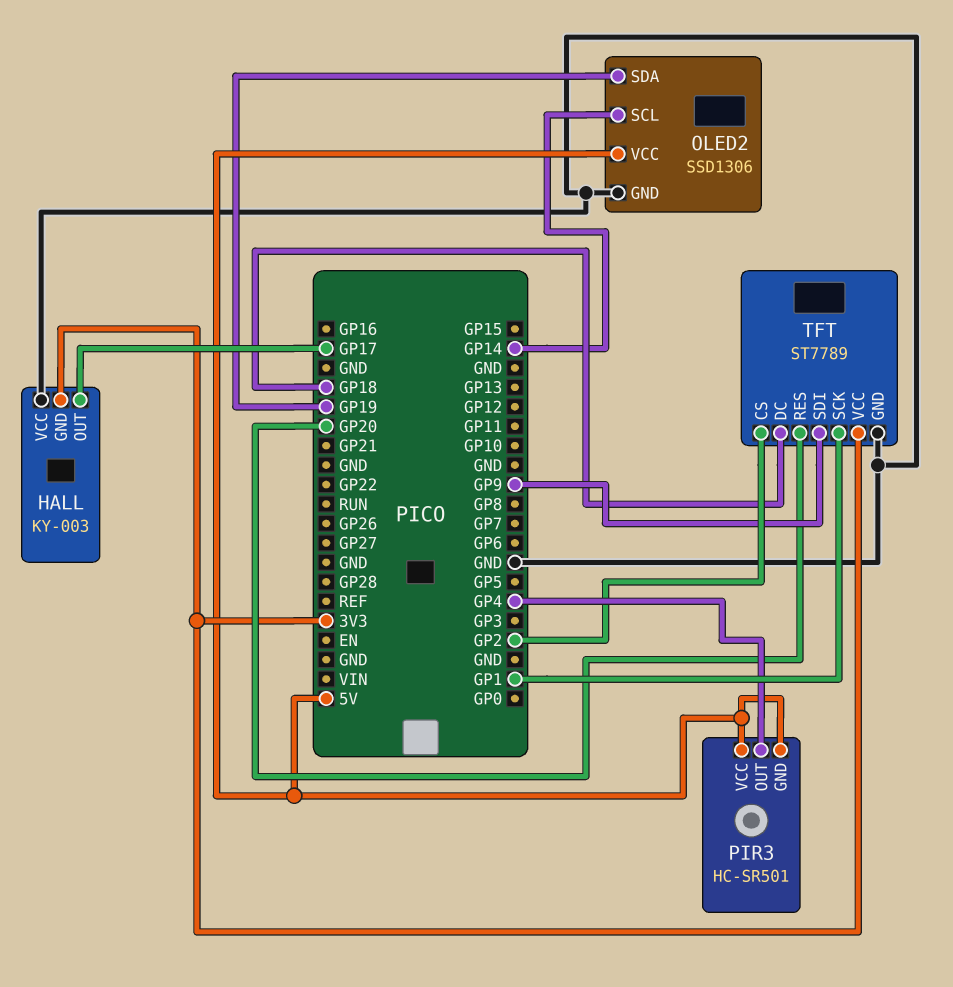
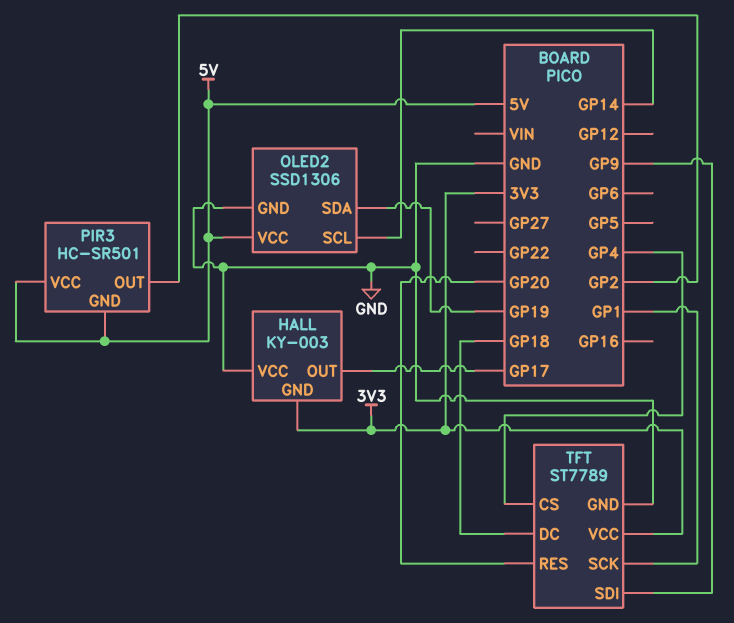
PIR3 pin OUT: GP4 -> GP2
TFT pin CS: GP2 -> GP4

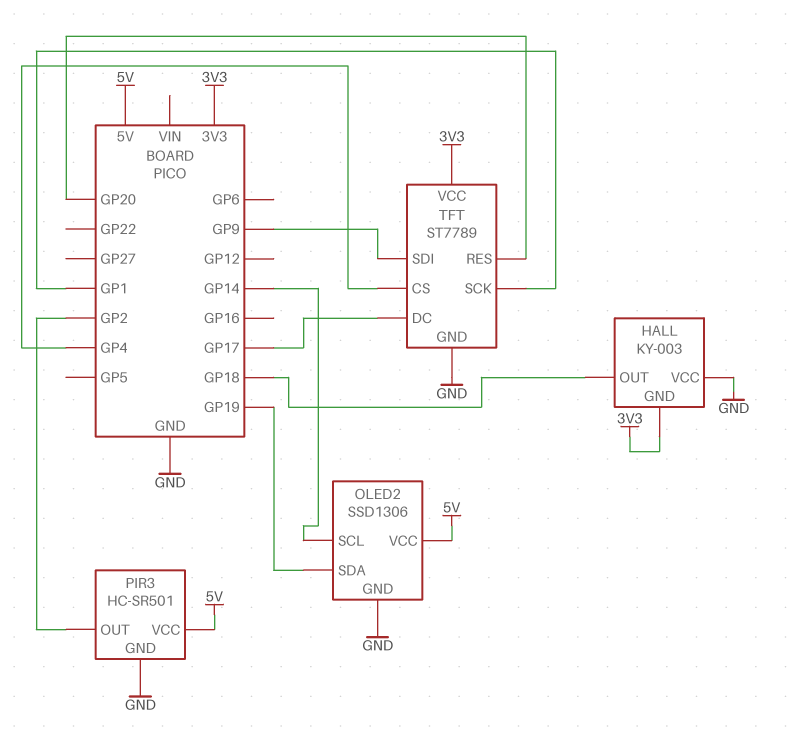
HALL pin OUT: GP17 -> GP18
PIR3 pin GND: 5V -> GND
TFT pin DC: GP18 -> GP17

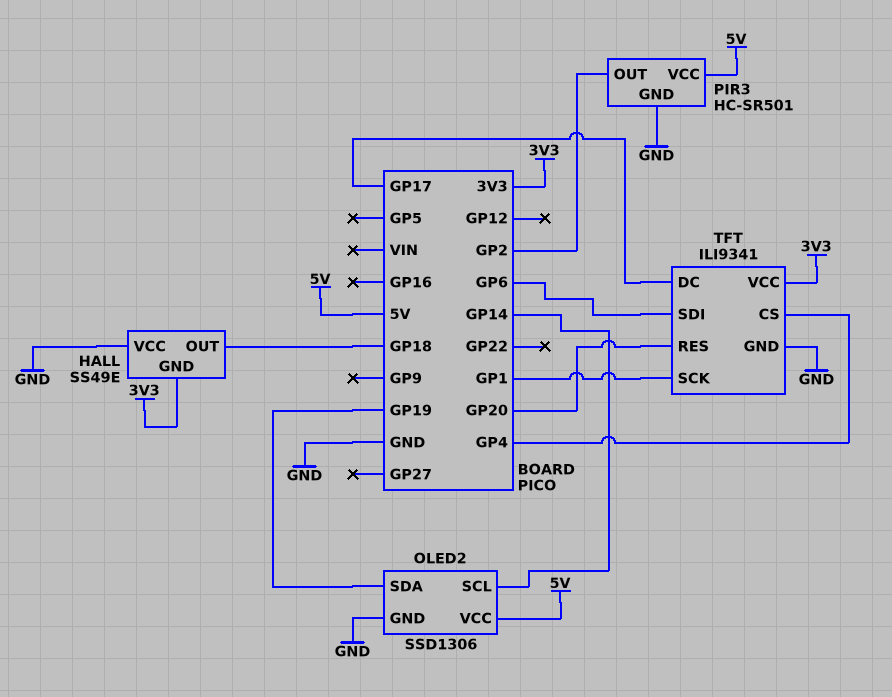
HALL: KY-003 -> SS49E
TFT: ST7789 -> ILI9341
TFT pin SDI: GP9 -> GP6

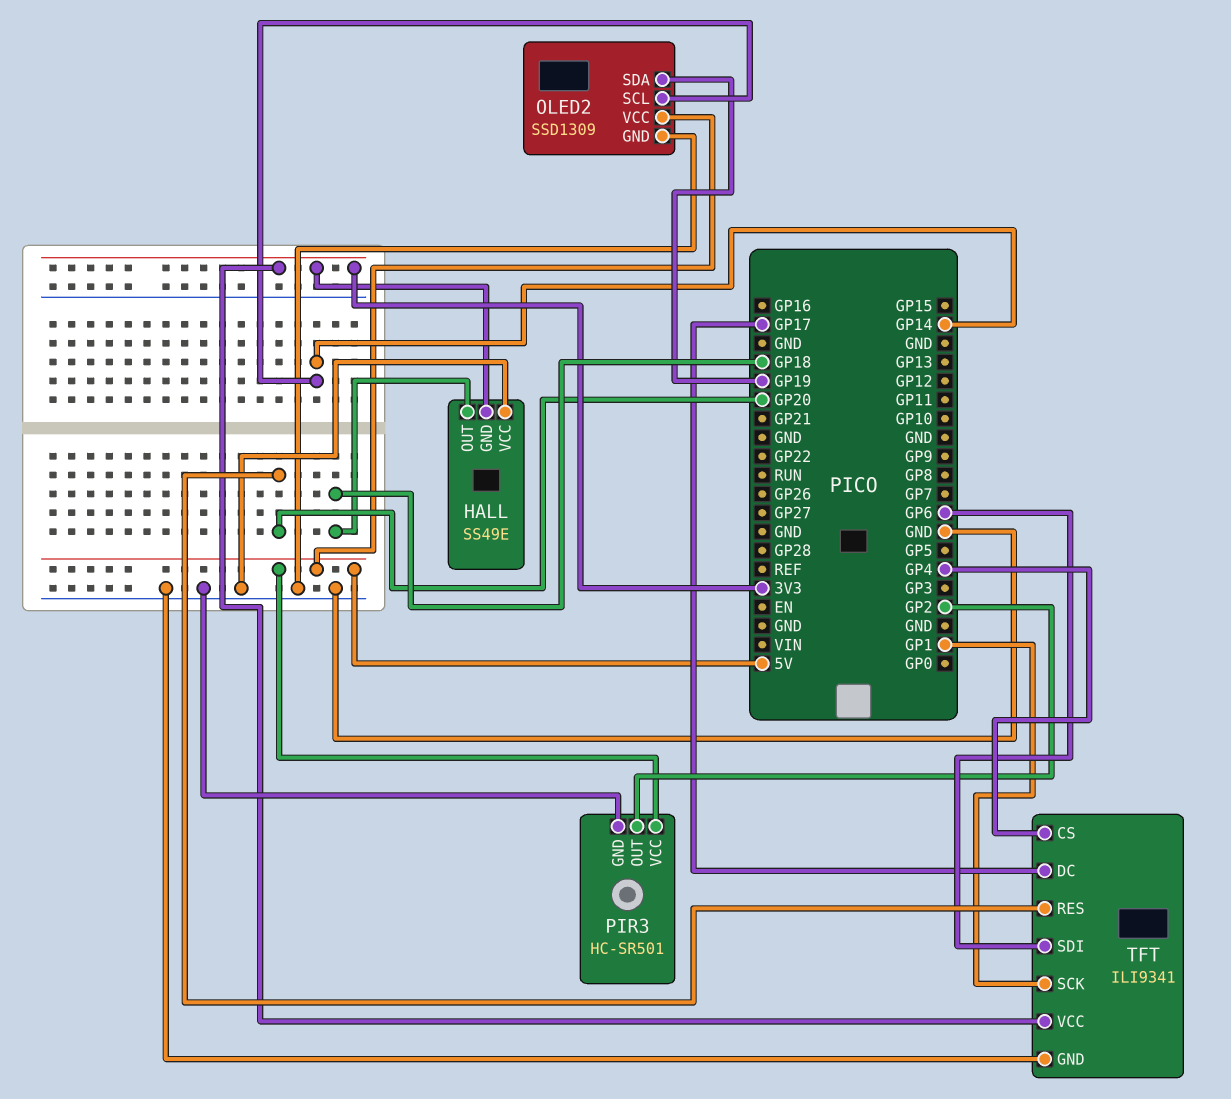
OLED2: SSD1306 -> SSD1309

